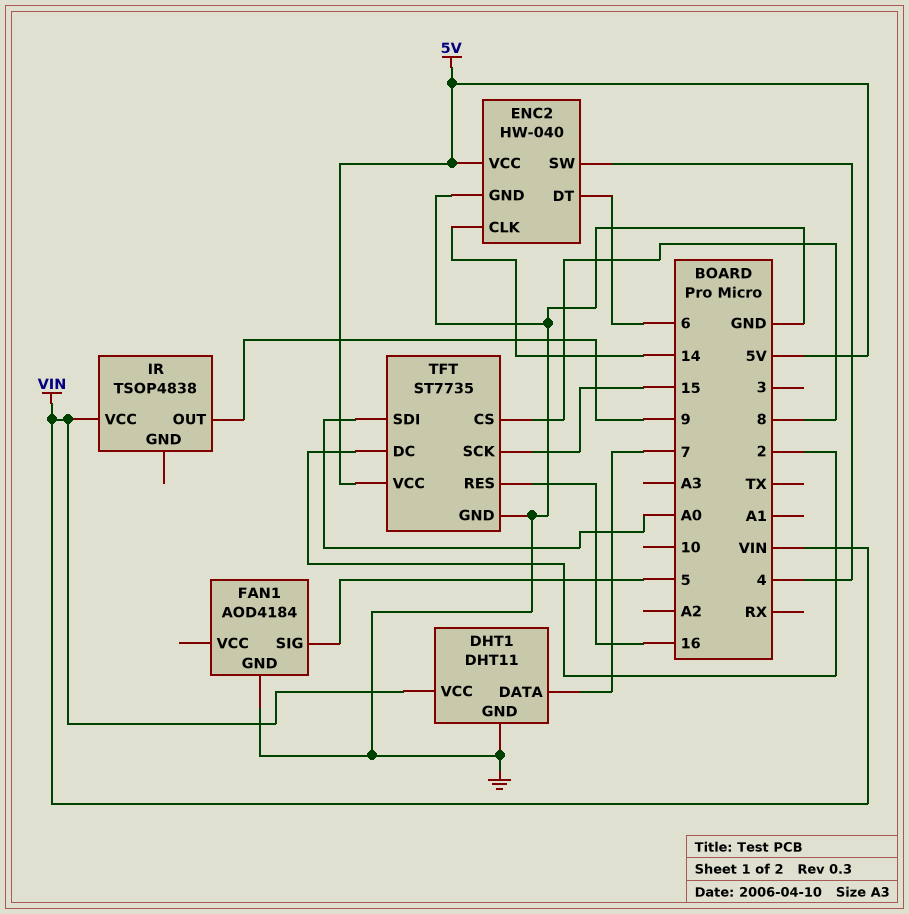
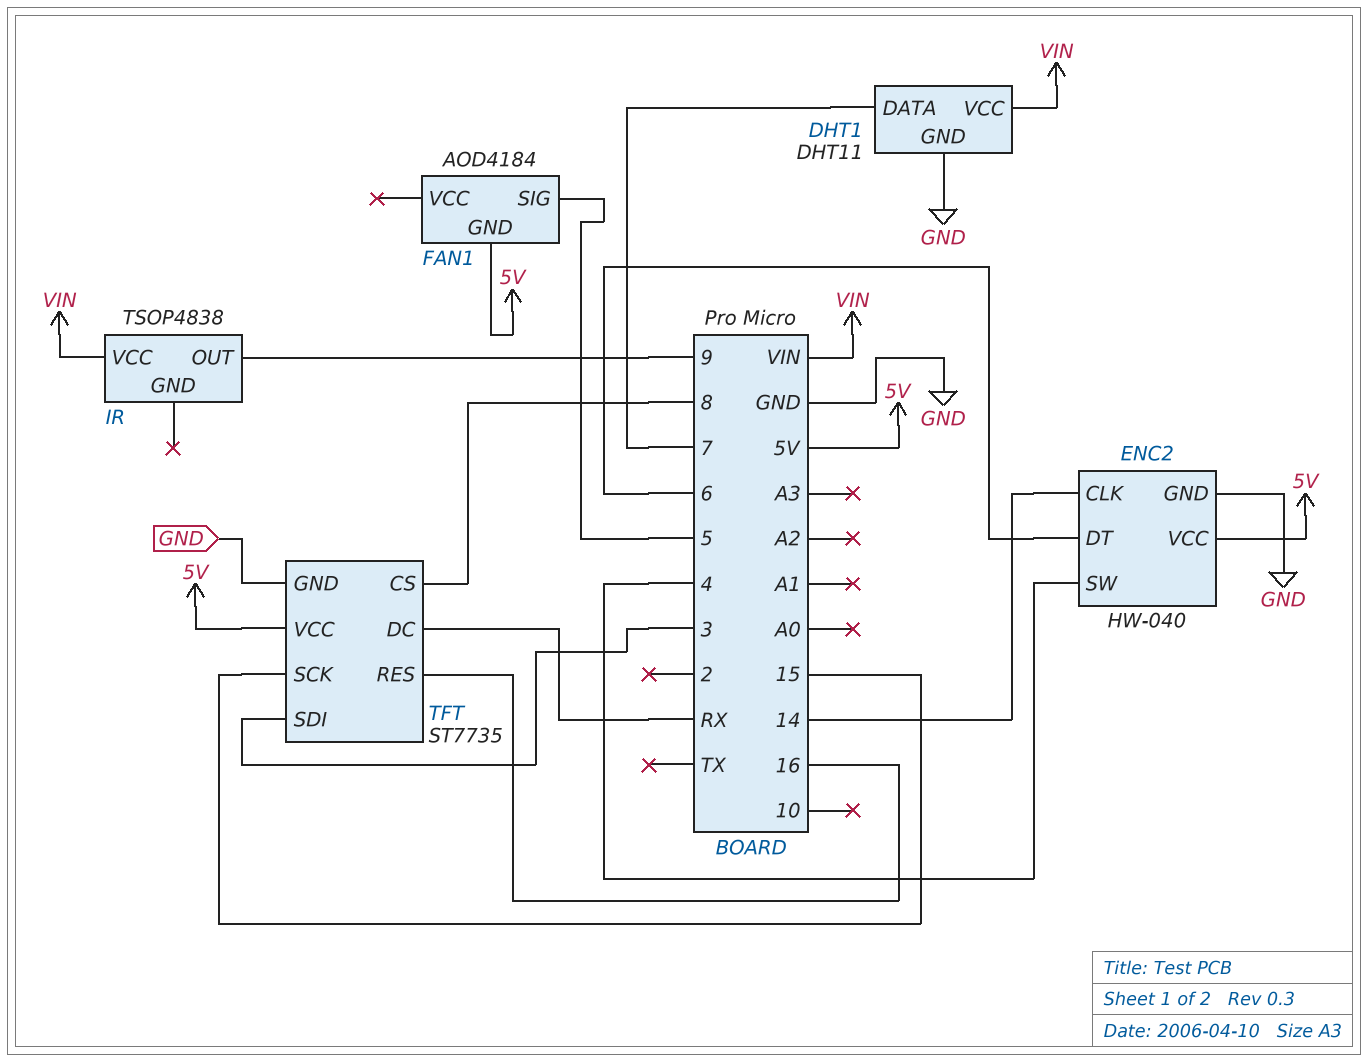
FAN1 pin GND: GND -> 5V
TFT pin DC: 2 -> RX
TFT pin SDI: A0 -> 3

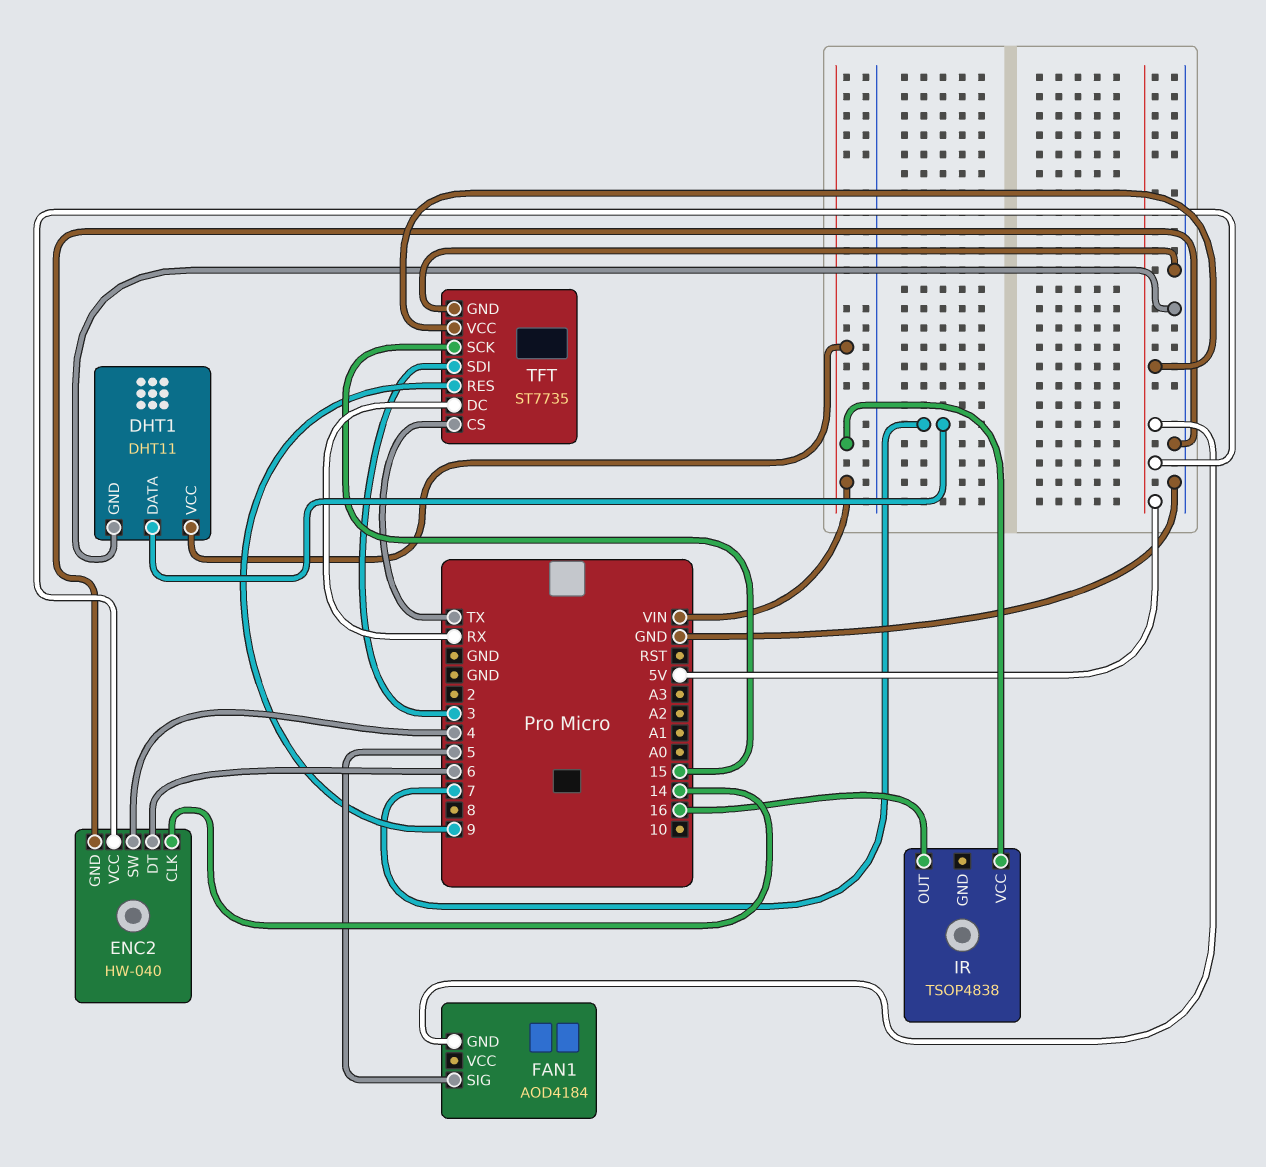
IR pin OUT: 9 -> 16
TFT pin CS: 8 -> TX
TFT pin RES: 16 -> 9

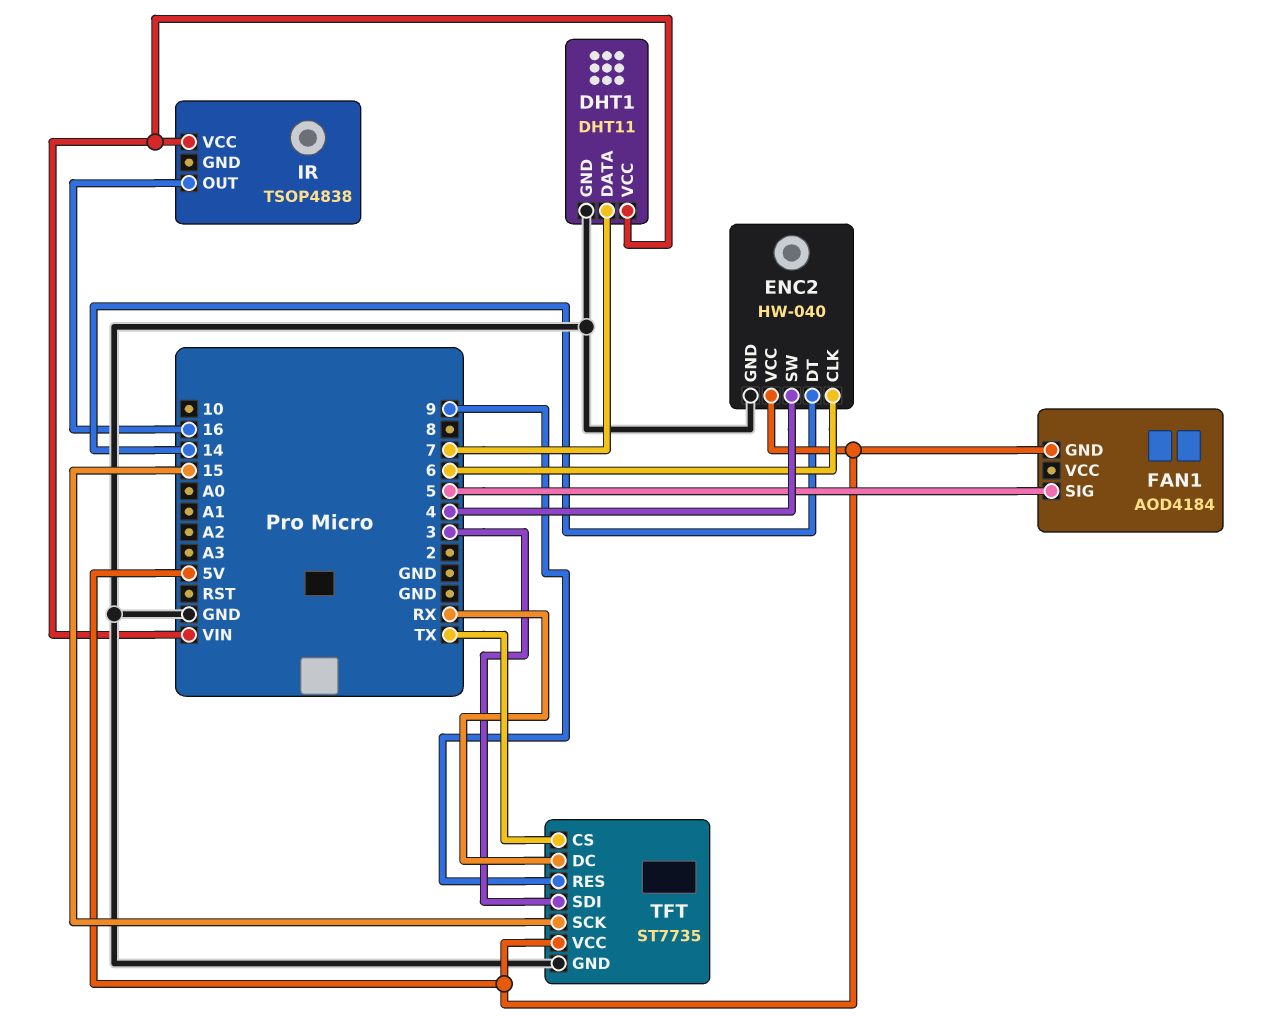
ENC2 pin CLK: 14 -> 6
ENC2 pin DT: 6 -> 14

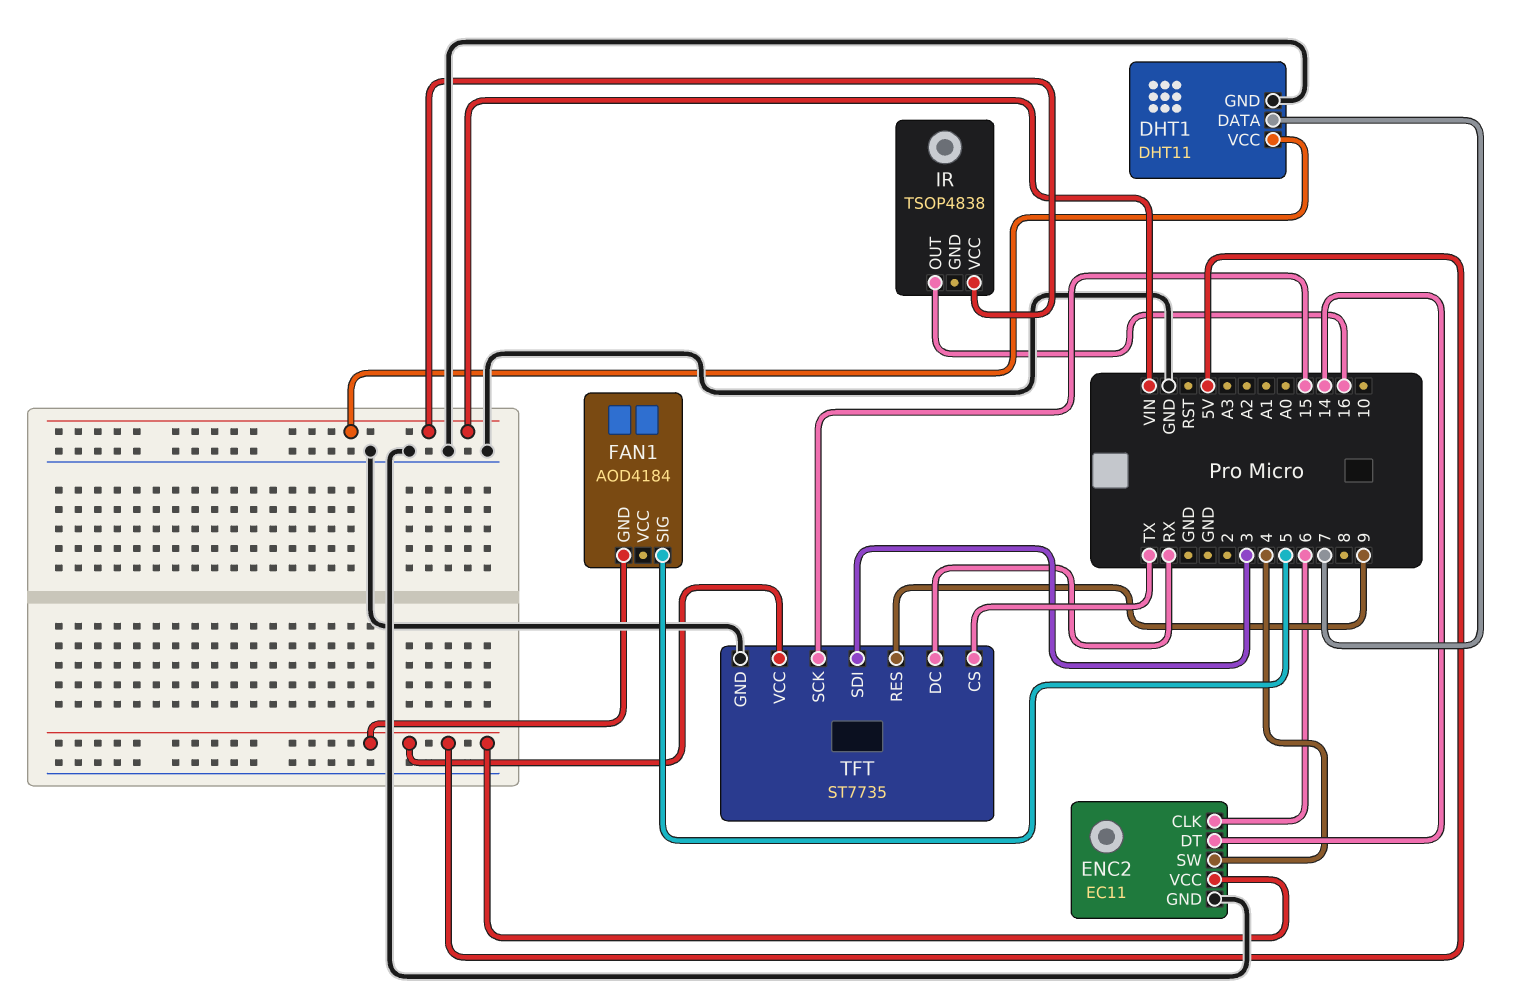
ENC2: HW-040 -> EC11

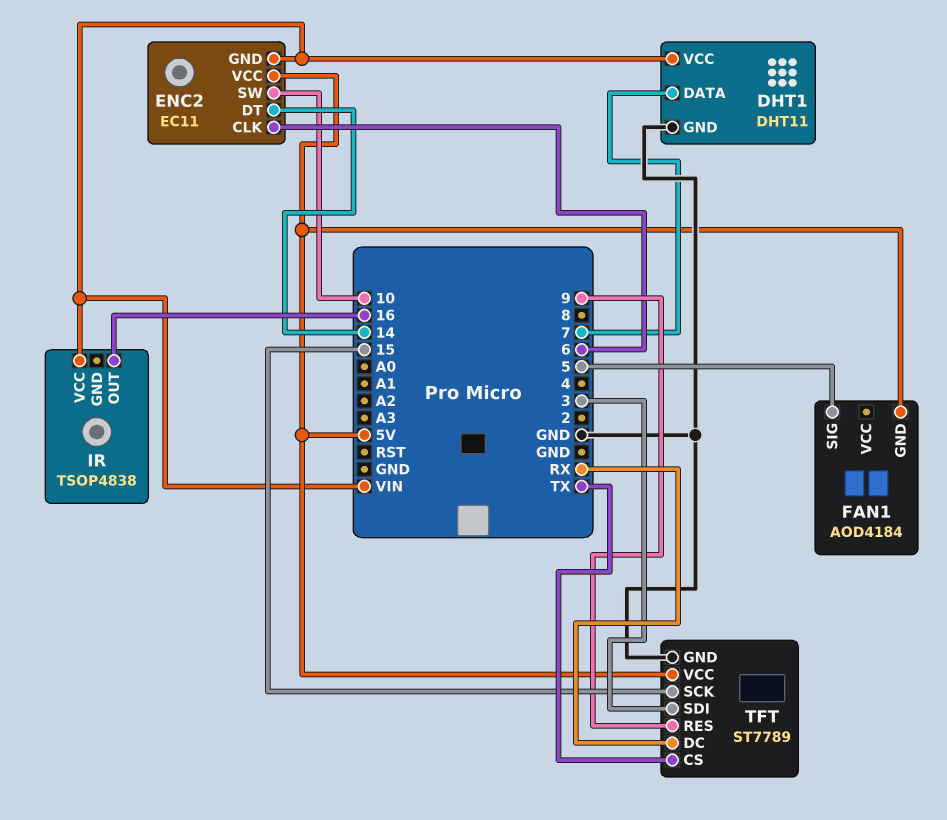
ENC2 pin GND: GND -> VIN
ENC2 pin SW: 4 -> 10
TFT: ST7735 -> ST7789

